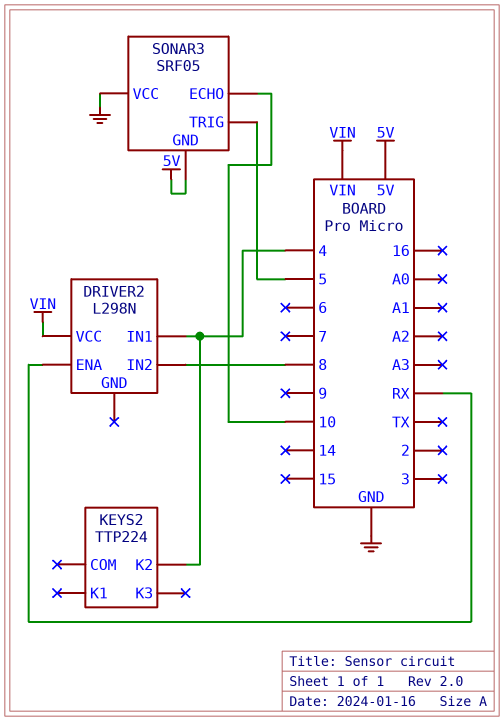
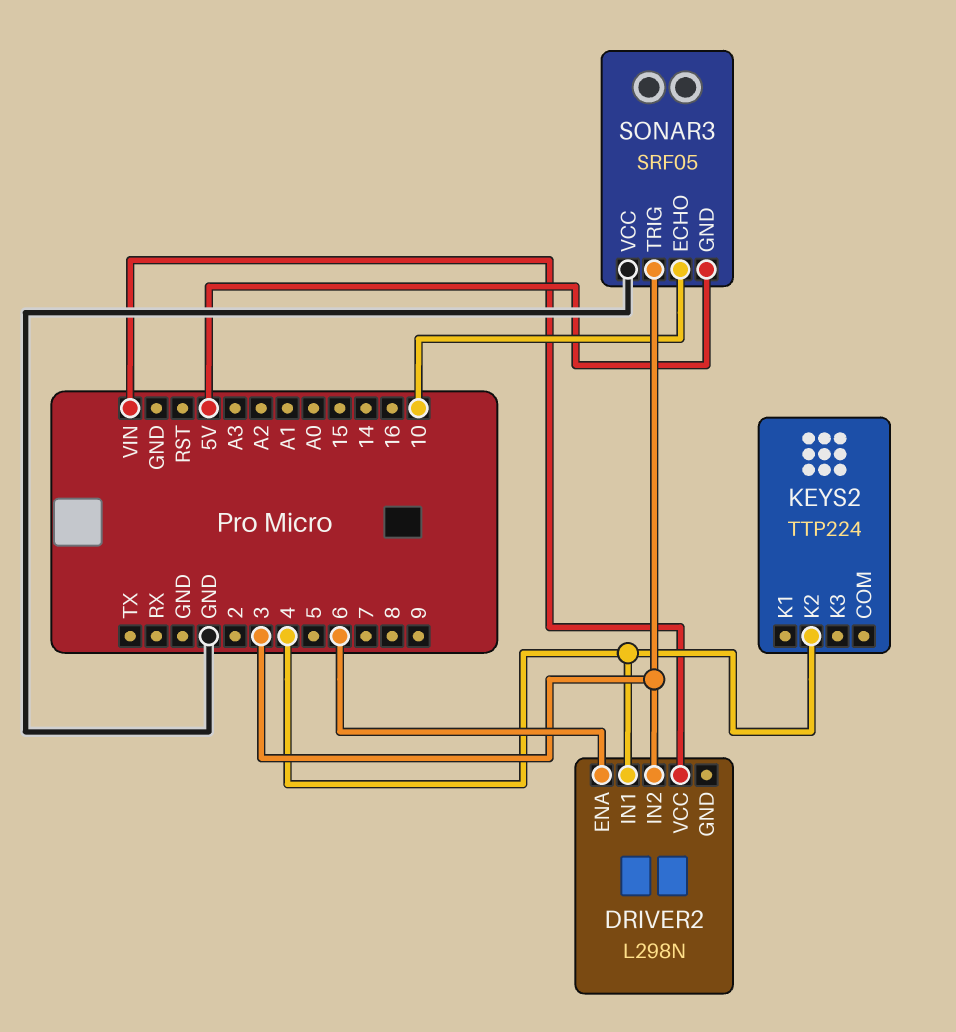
DRIVER2 pin ENA: RX -> 6
DRIVER2 pin IN2: 8 -> 3
SONAR3 pin TRIG: 5 -> 3

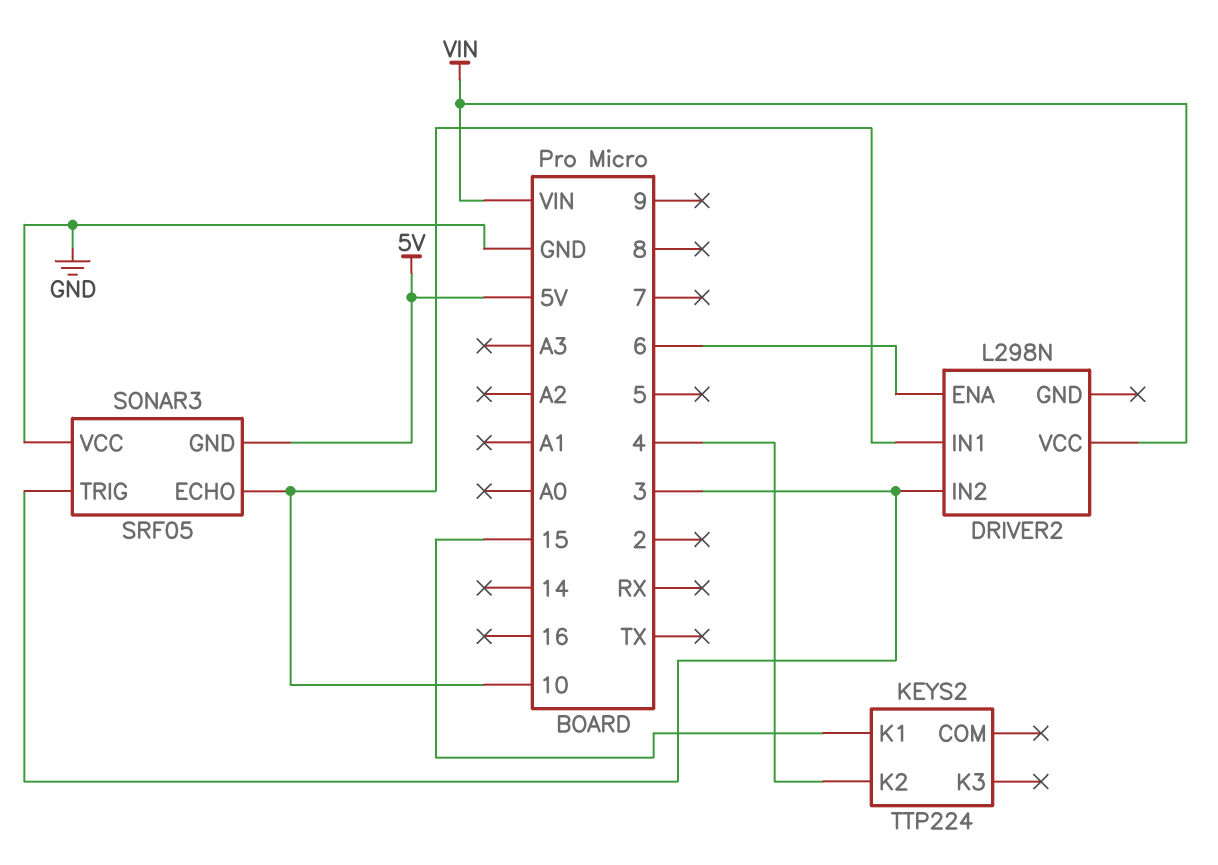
DRIVER2 pin IN1: 4 -> 10
KEYS2 pin K1: none -> 15

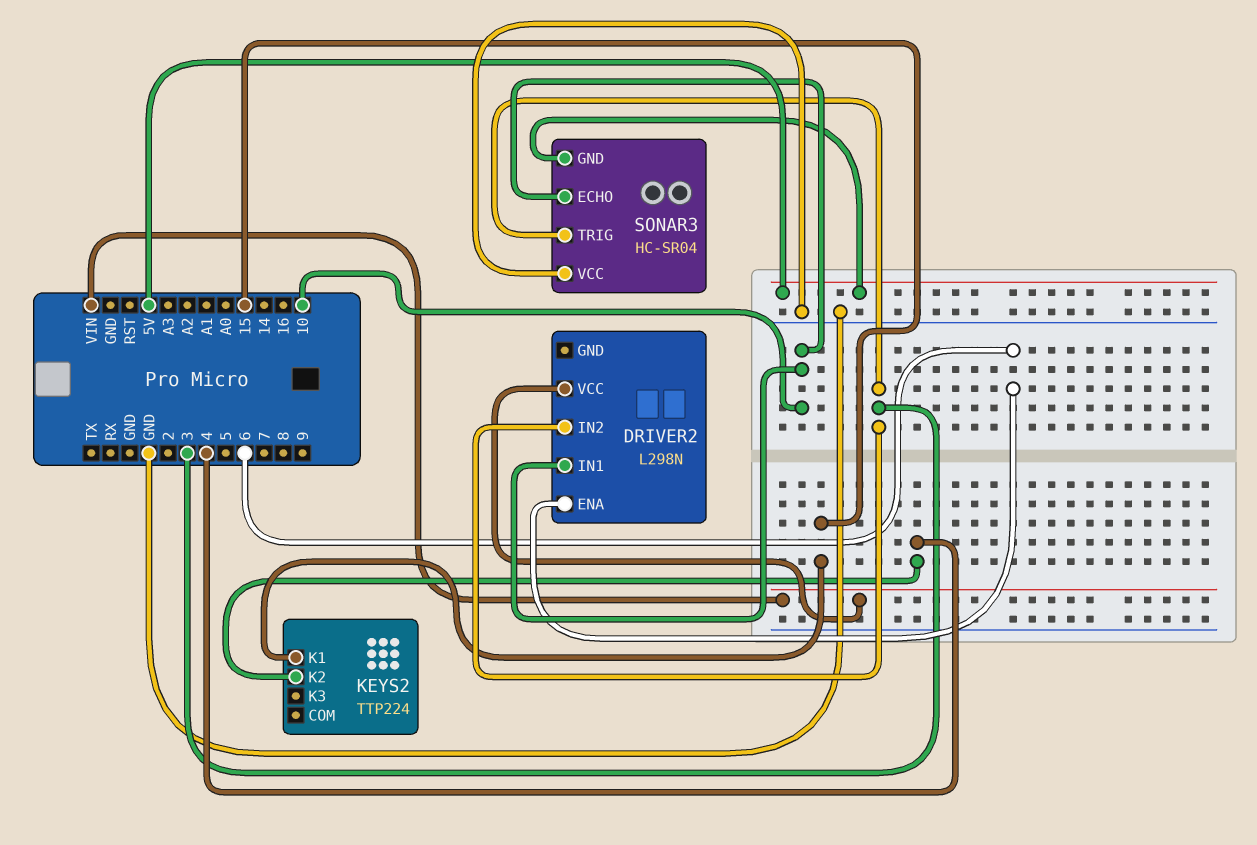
SONAR3: SRF05 -> HC-SR04

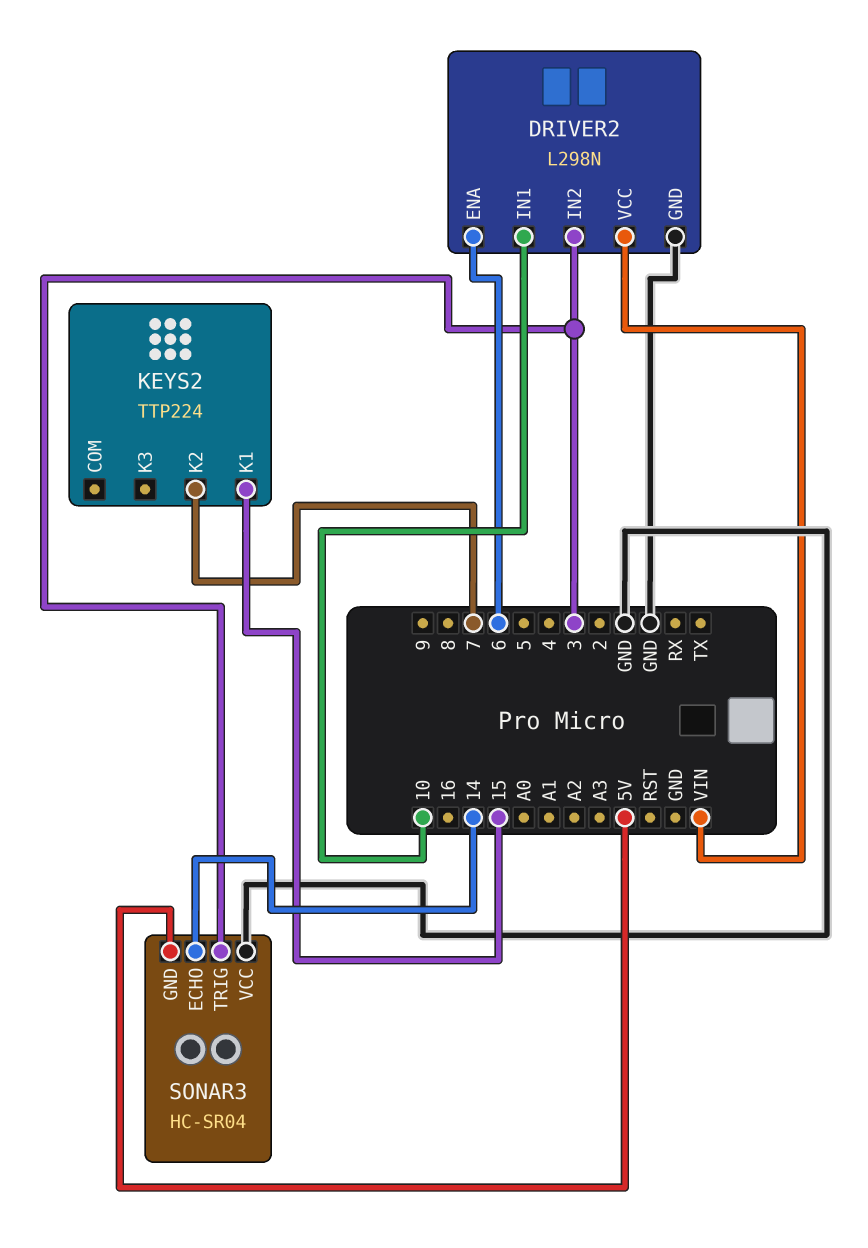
DRIVER2 pin GND: none -> GND
KEYS2 pin K2: 4 -> 7
SONAR3 pin ECHO: 10 -> 14

